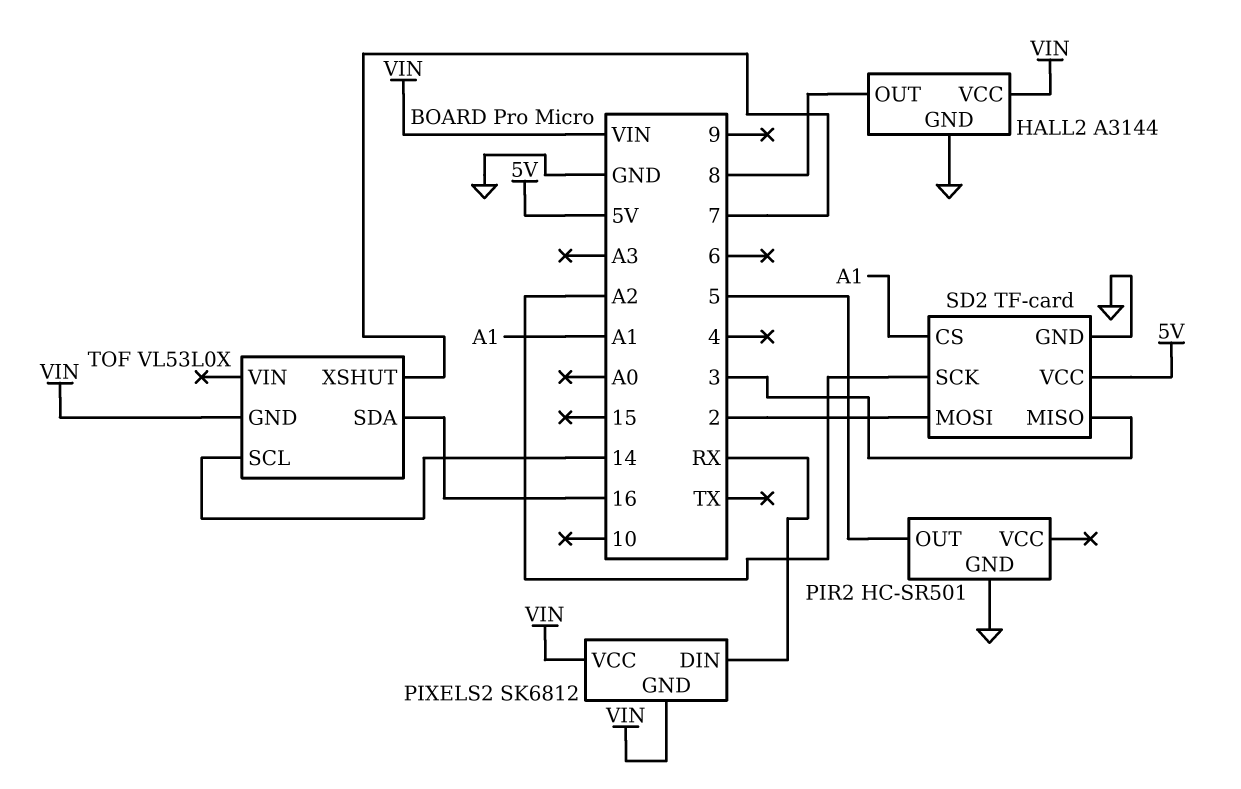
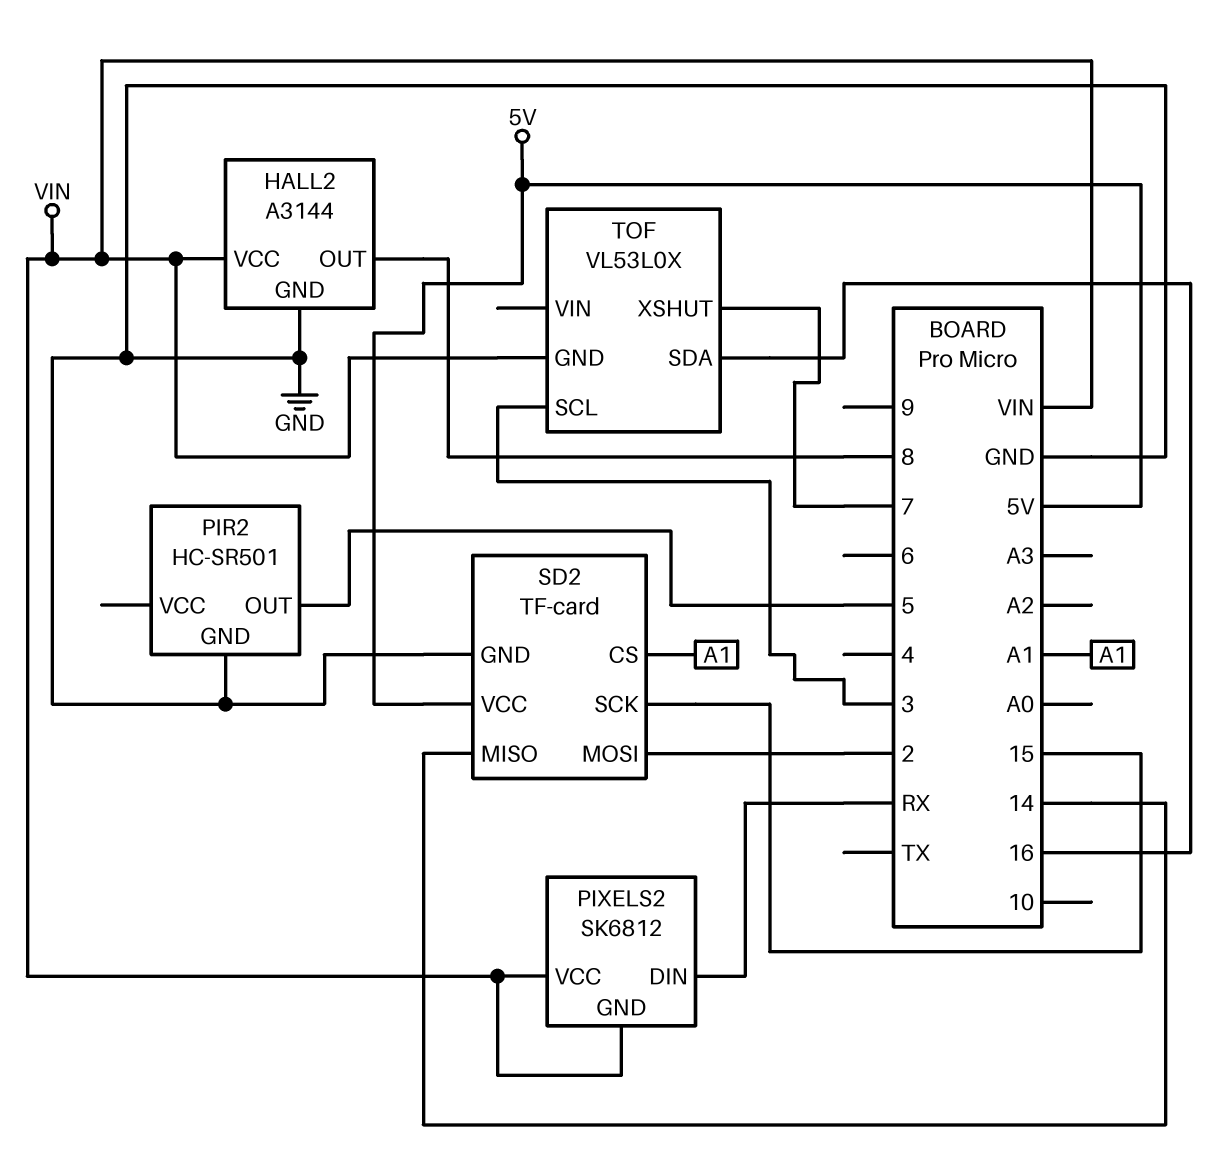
SD2 pin MISO: 3 -> 14
SD2 pin SCK: A2 -> 15
TOF pin SCL: 14 -> 3

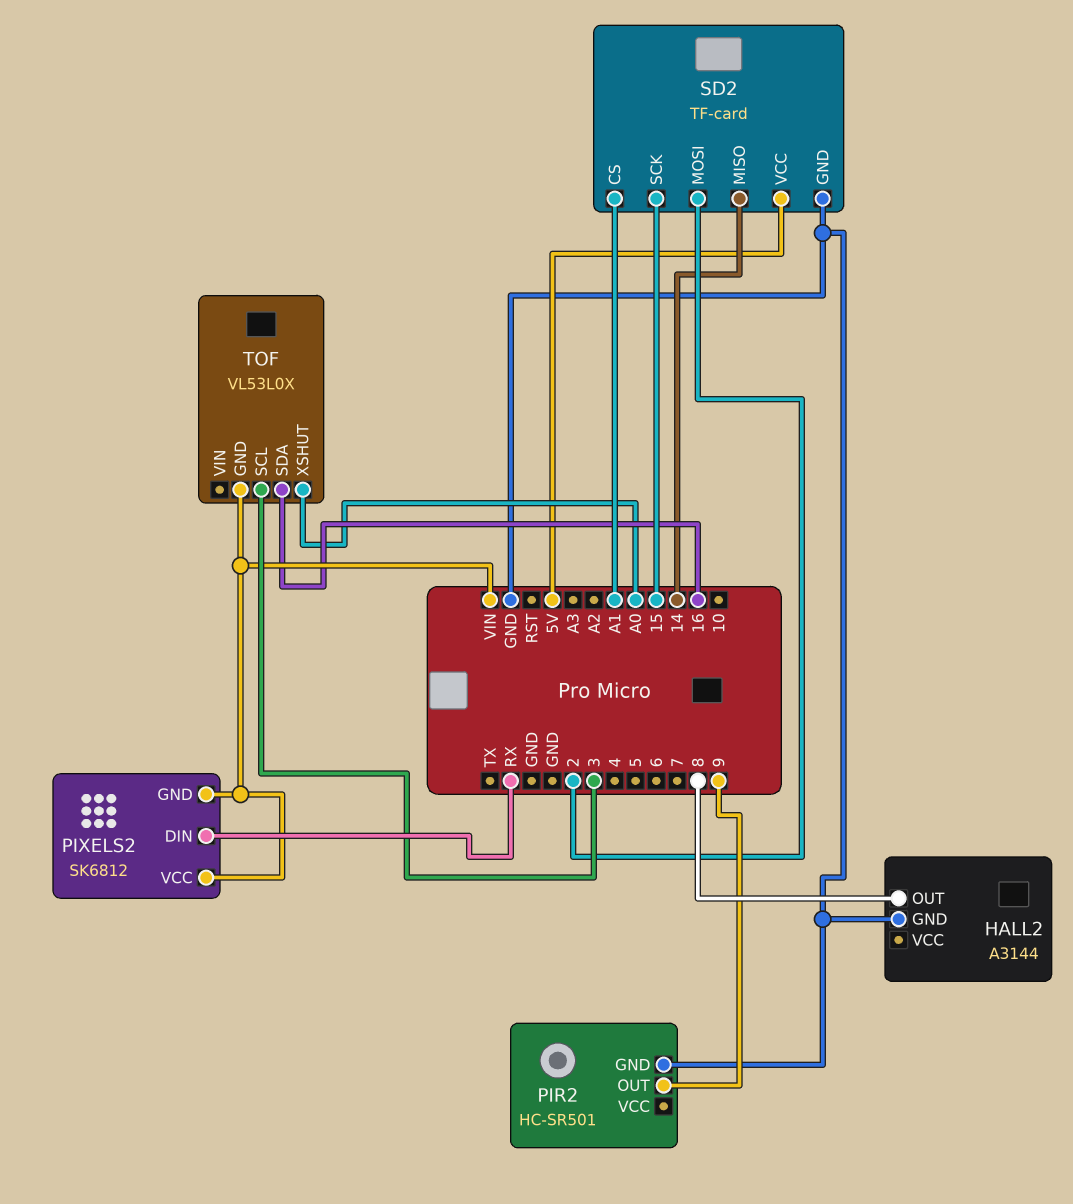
HALL2 pin VCC: VIN -> none
PIR2 pin OUT: 5 -> 9
TOF pin XSHUT: 7 -> A0

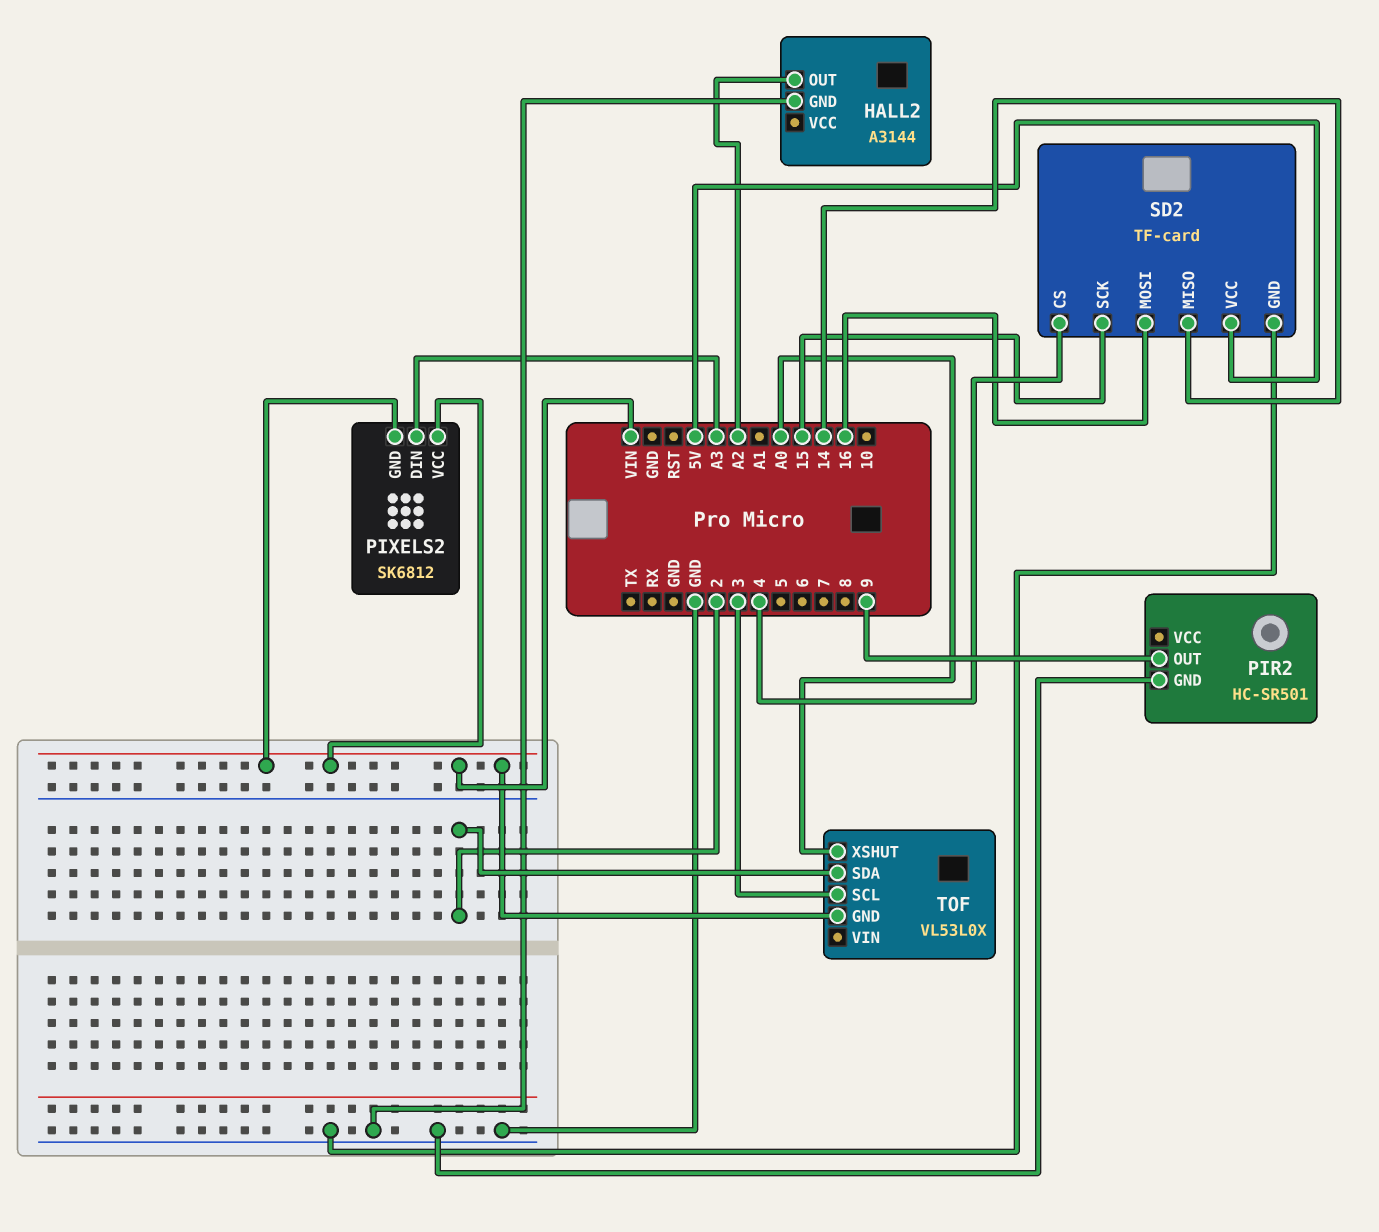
HALL2 pin OUT: 8 -> A2
PIXELS2 pin DIN: RX -> A3
SD2 pin CS: A1 -> 4
SD2 pin MOSI: 2 -> 16
TOF pin SDA: 16 -> 2

